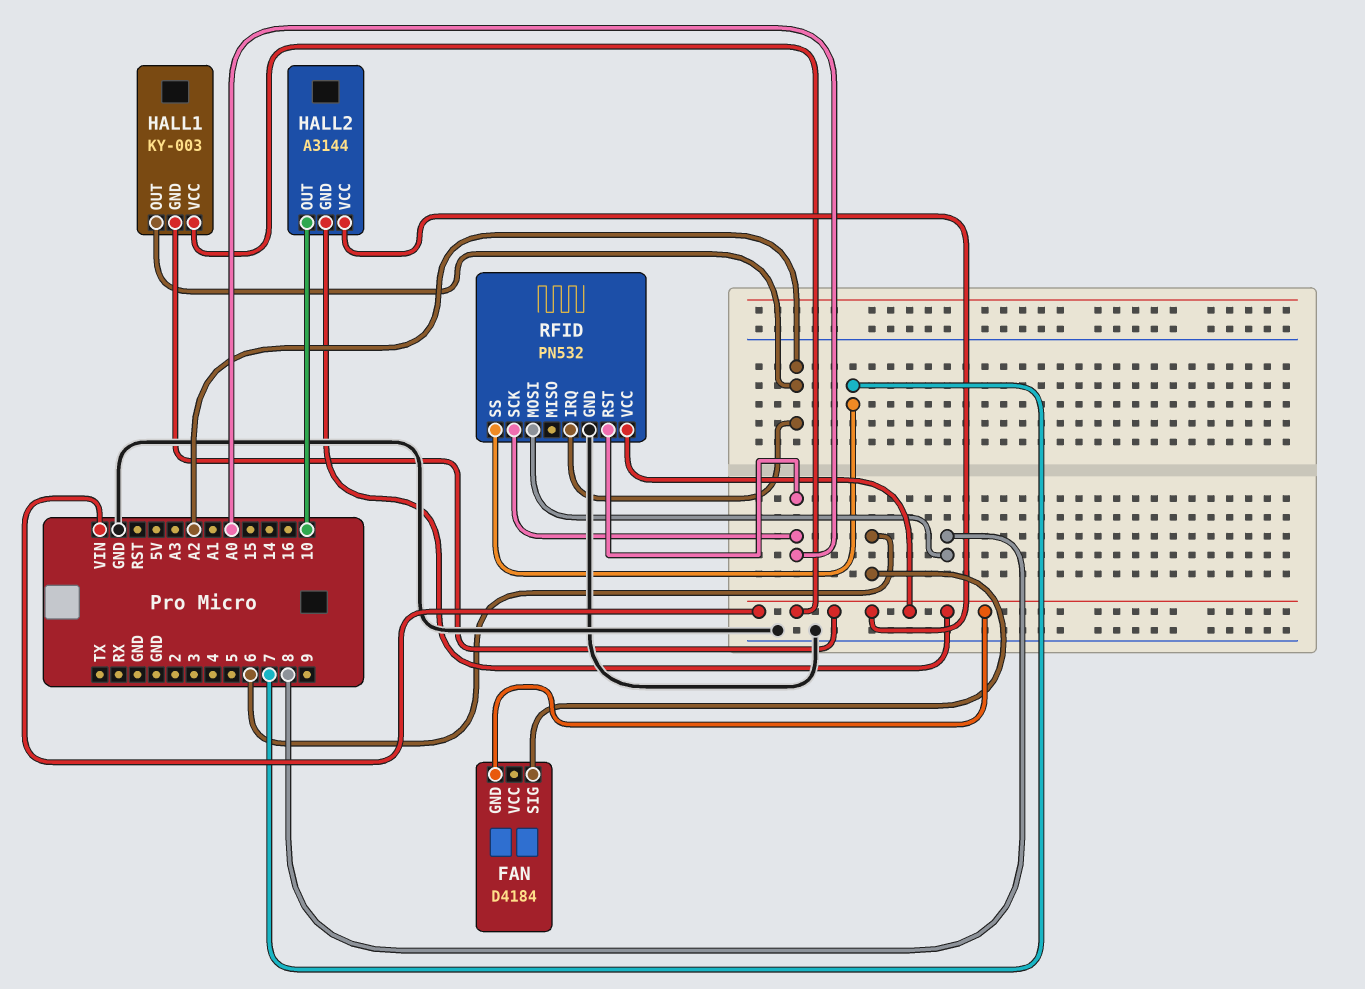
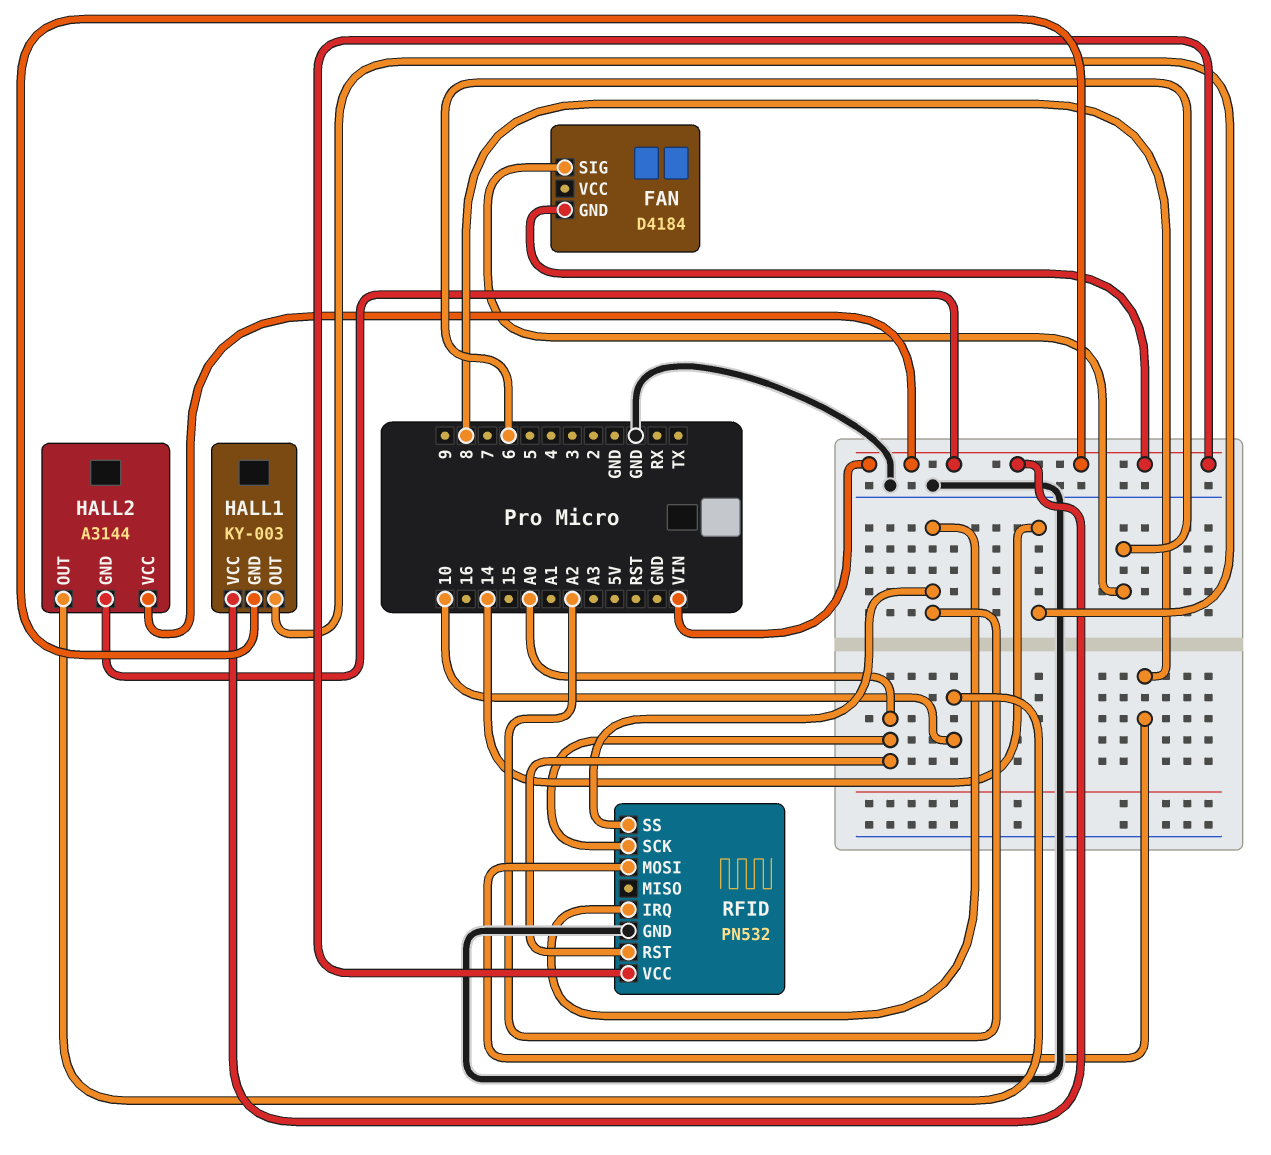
HALL1 pin OUT: A2 -> 14
RFID pin SS: 7 -> A2

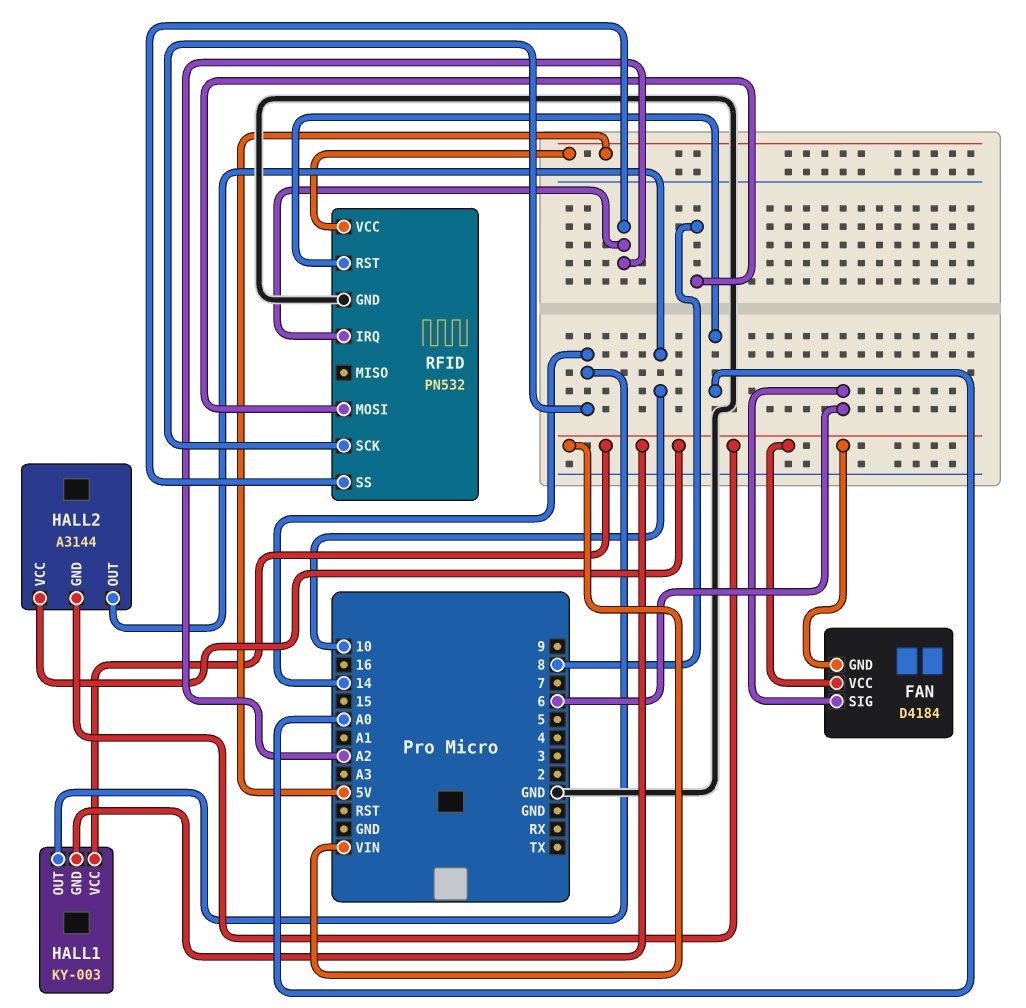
FAN pin VCC: none -> VIN
RFID pin SCK: A0 -> 14
RFID pin VCC: VIN -> 5V

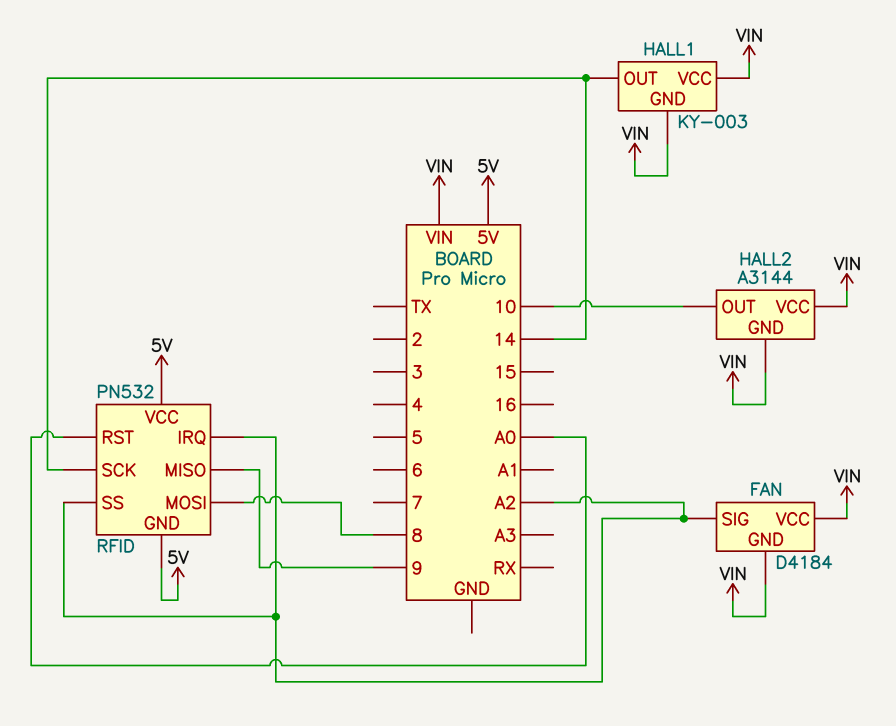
FAN pin SIG: 6 -> A2
RFID pin GND: GND -> 5V
RFID pin MISO: none -> 9

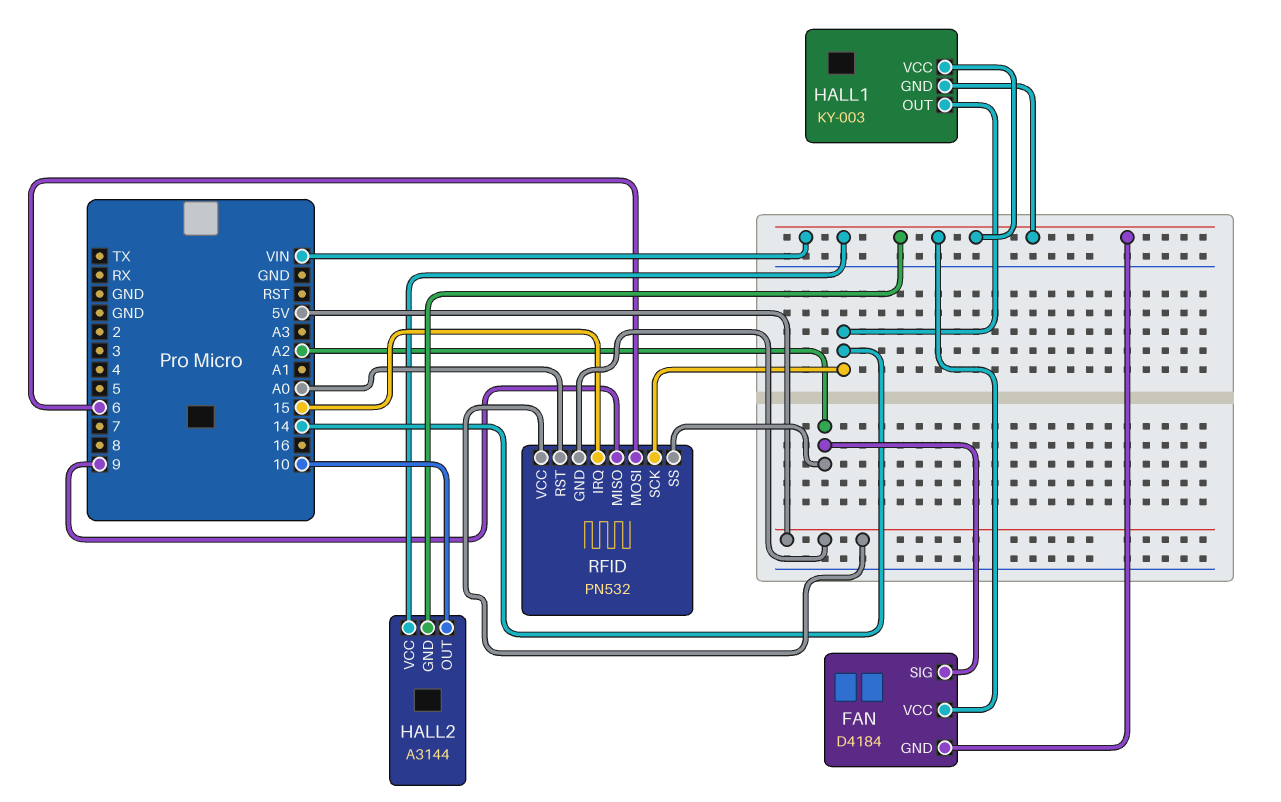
RFID pin IRQ: A2 -> 15
RFID pin MOSI: 8 -> 6

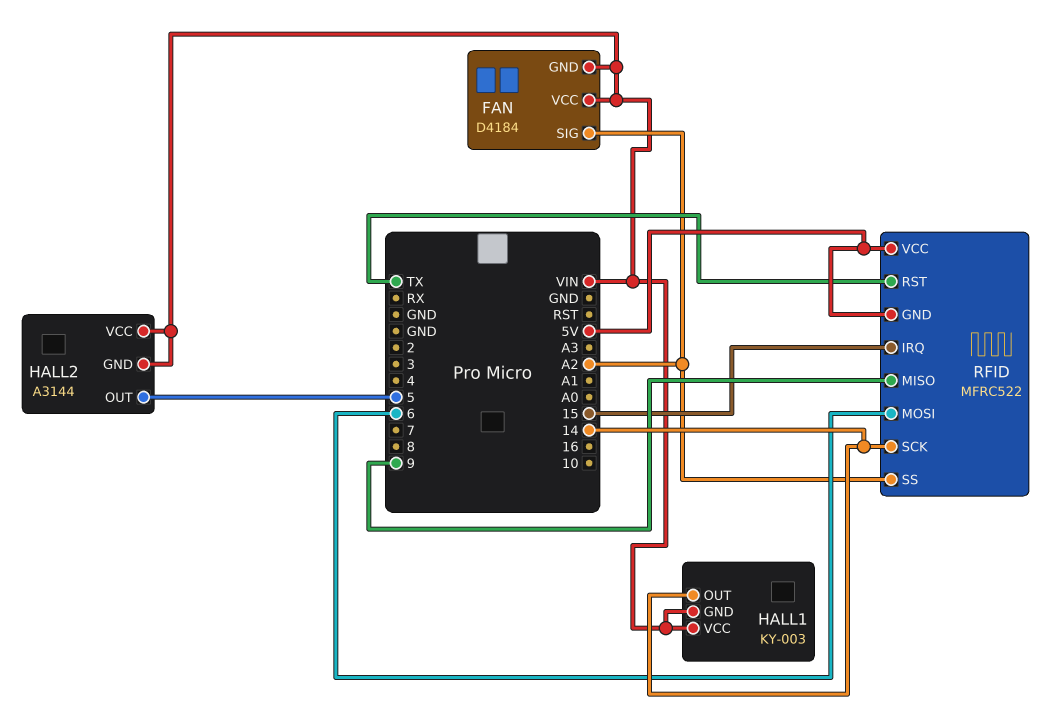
HALL2 pin OUT: 10 -> 5
RFID: PN532 -> MFRC522
RFID pin RST: A0 -> TX

